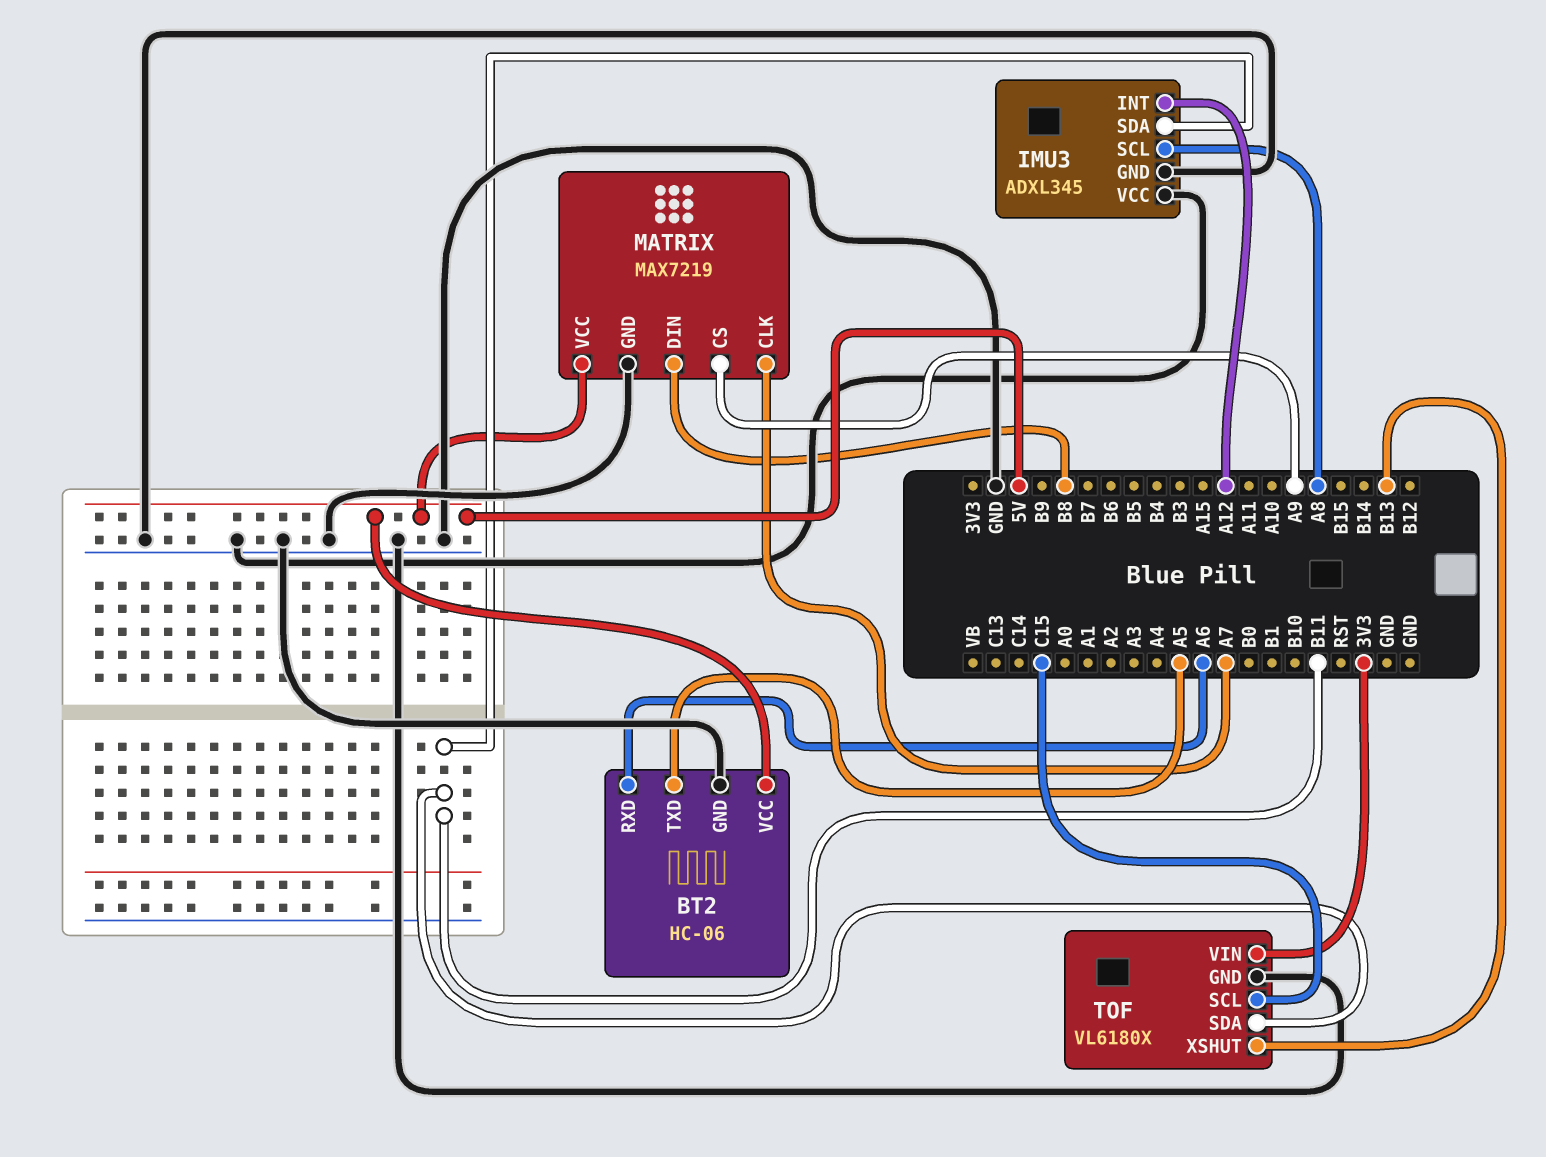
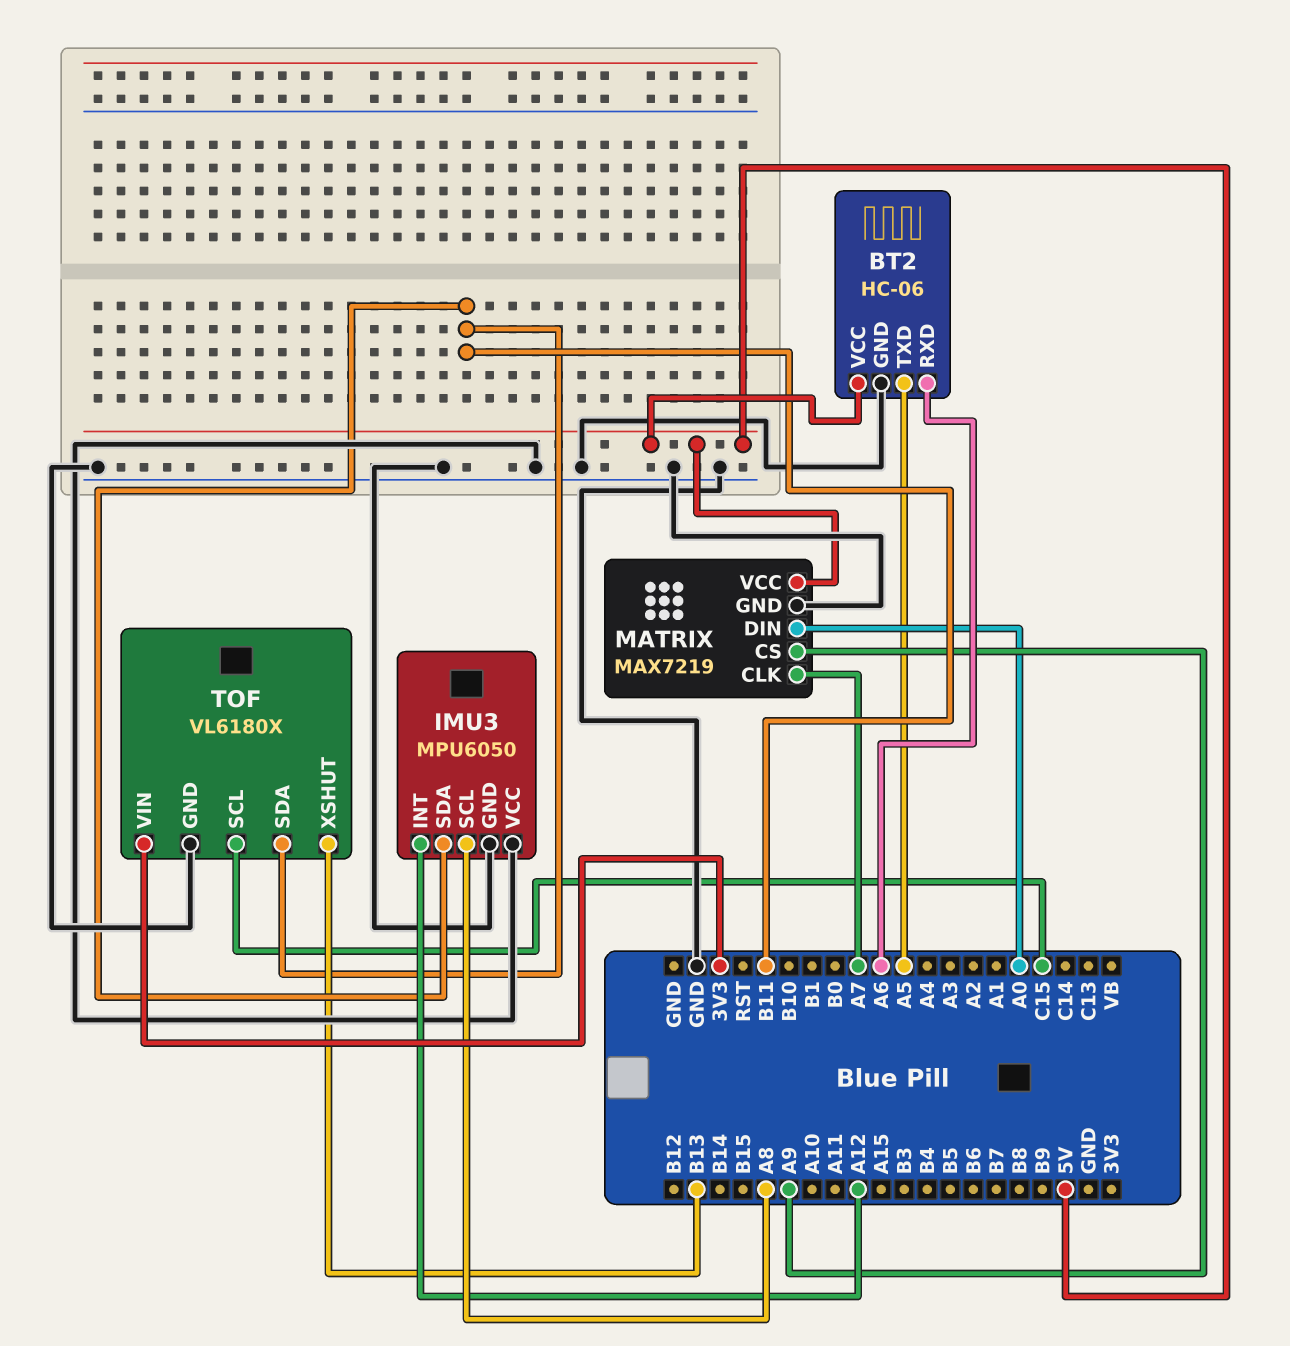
IMU3: ADXL345 -> MPU6050
MATRIX pin DIN: B8 -> A0

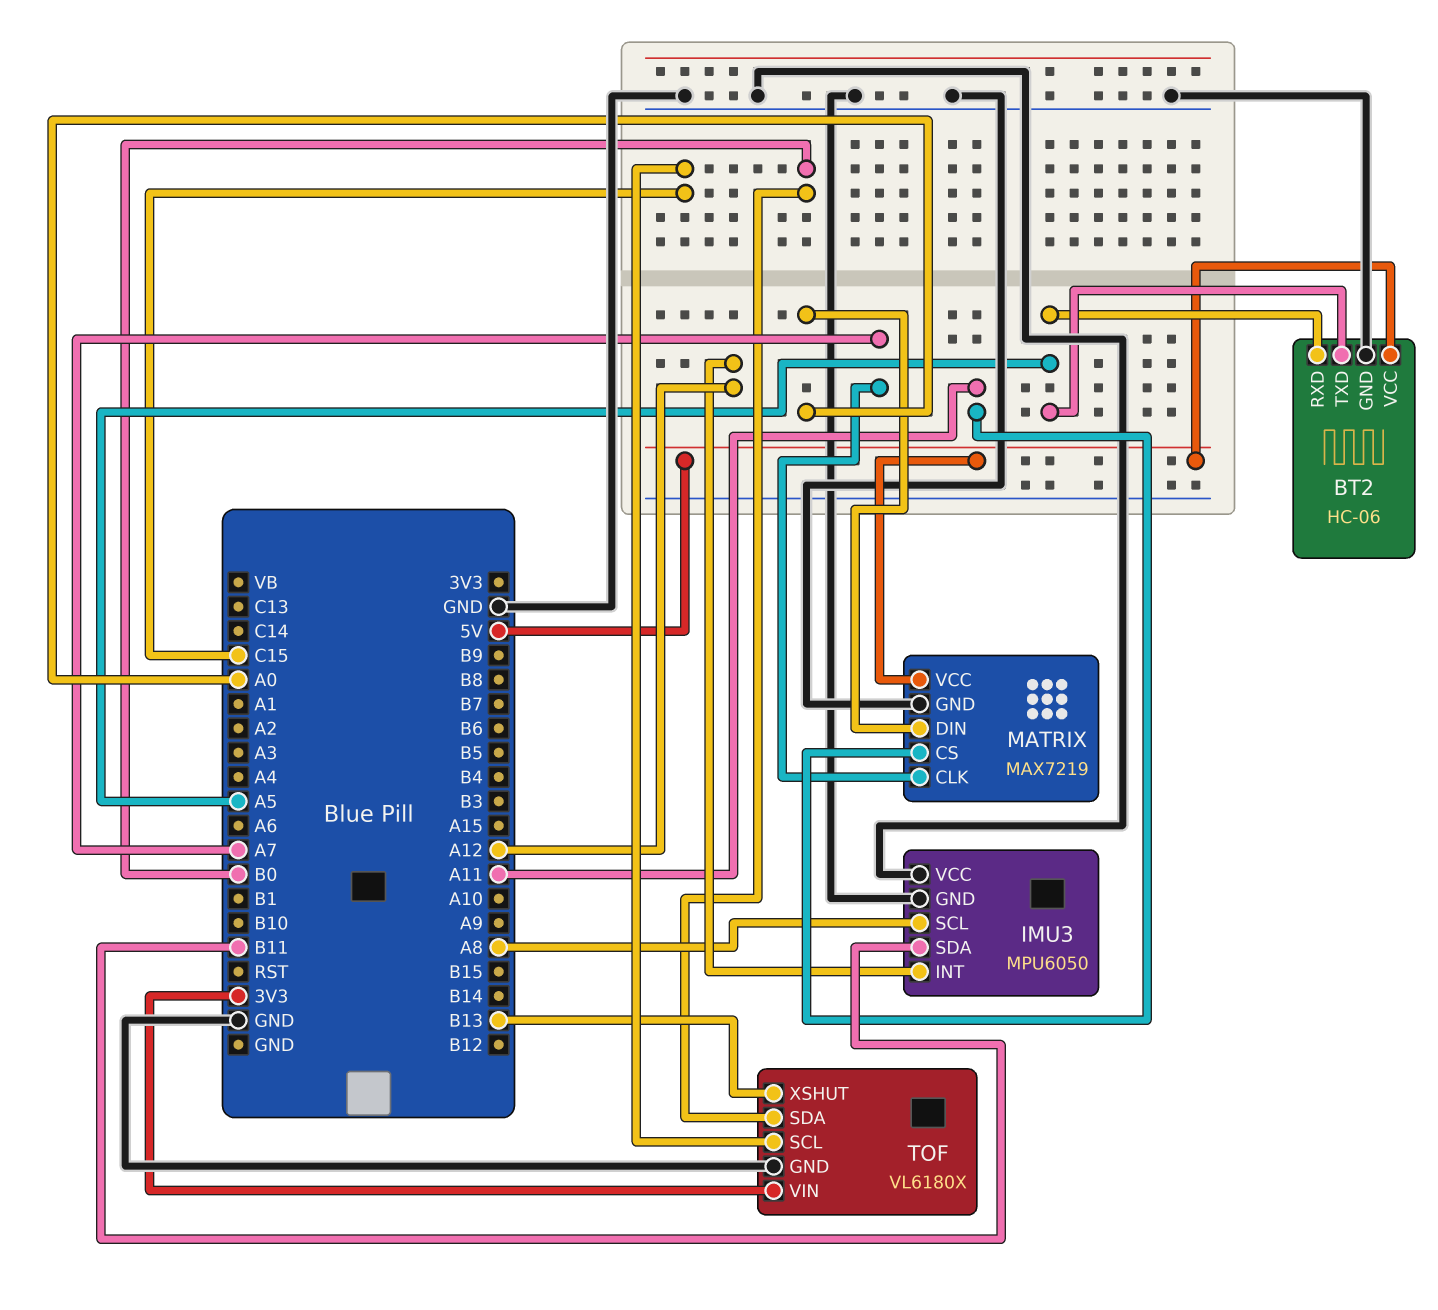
BT2 pin RXD: A6 -> A5
MATRIX pin CS: A9 -> A11
TOF pin SDA: B11 -> B0

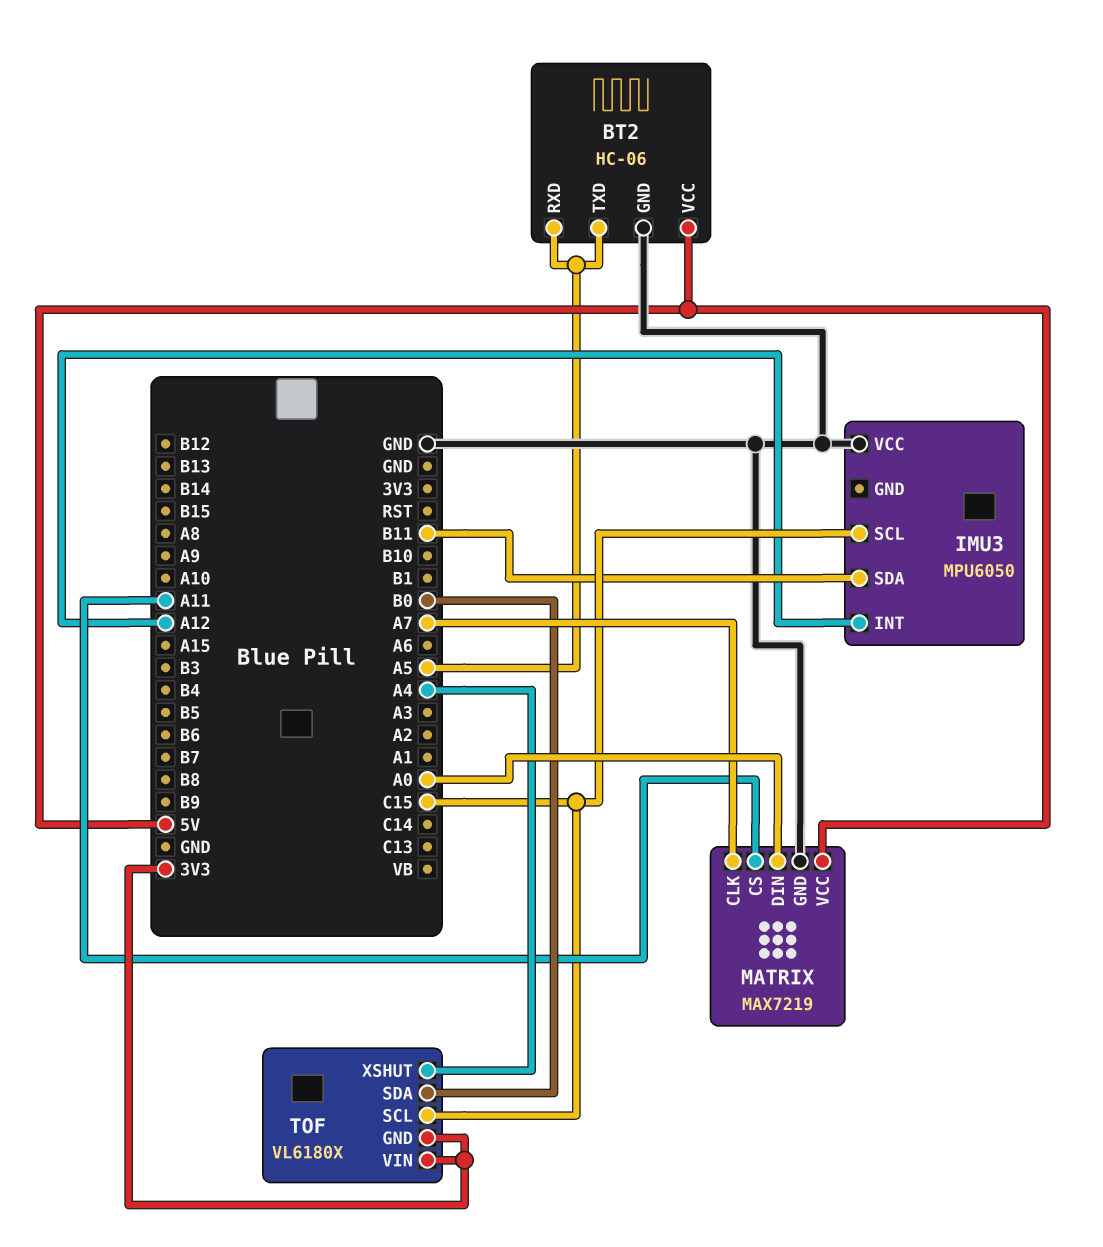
IMU3 pin GND: GND -> none
IMU3 pin SCL: A8 -> C15
TOF pin GND: GND -> 3V3
TOF pin XSHUT: B13 -> A4

